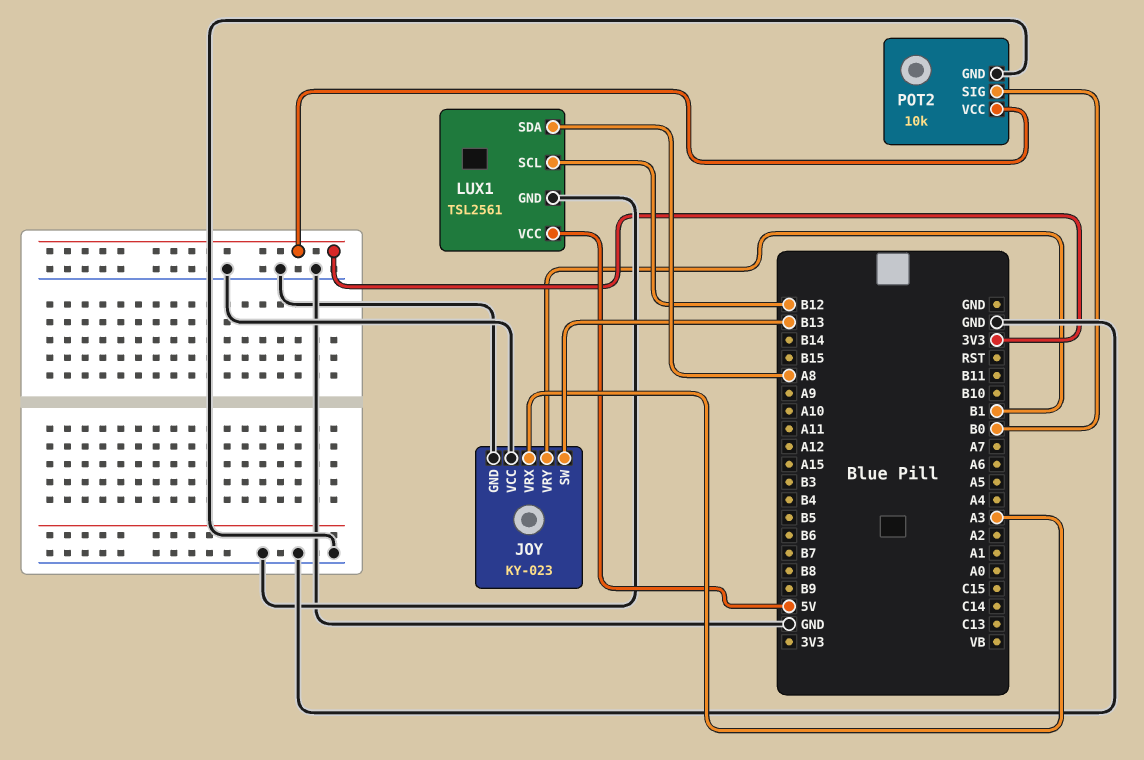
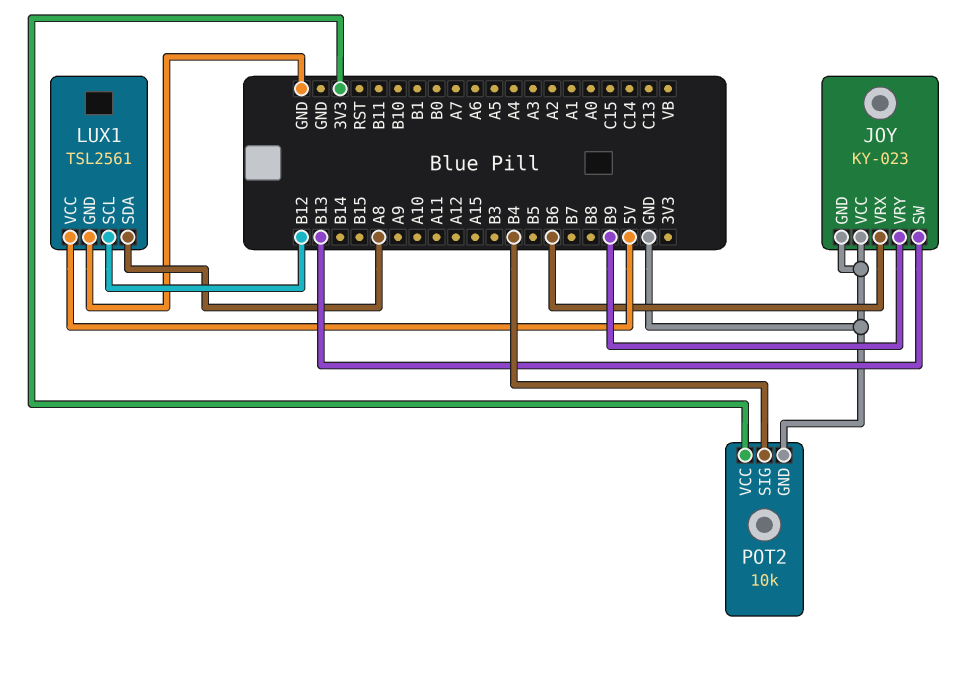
JOY pin VRX: A3 -> B6
JOY pin VRY: B1 -> B9
POT2 pin SIG: B0 -> B4

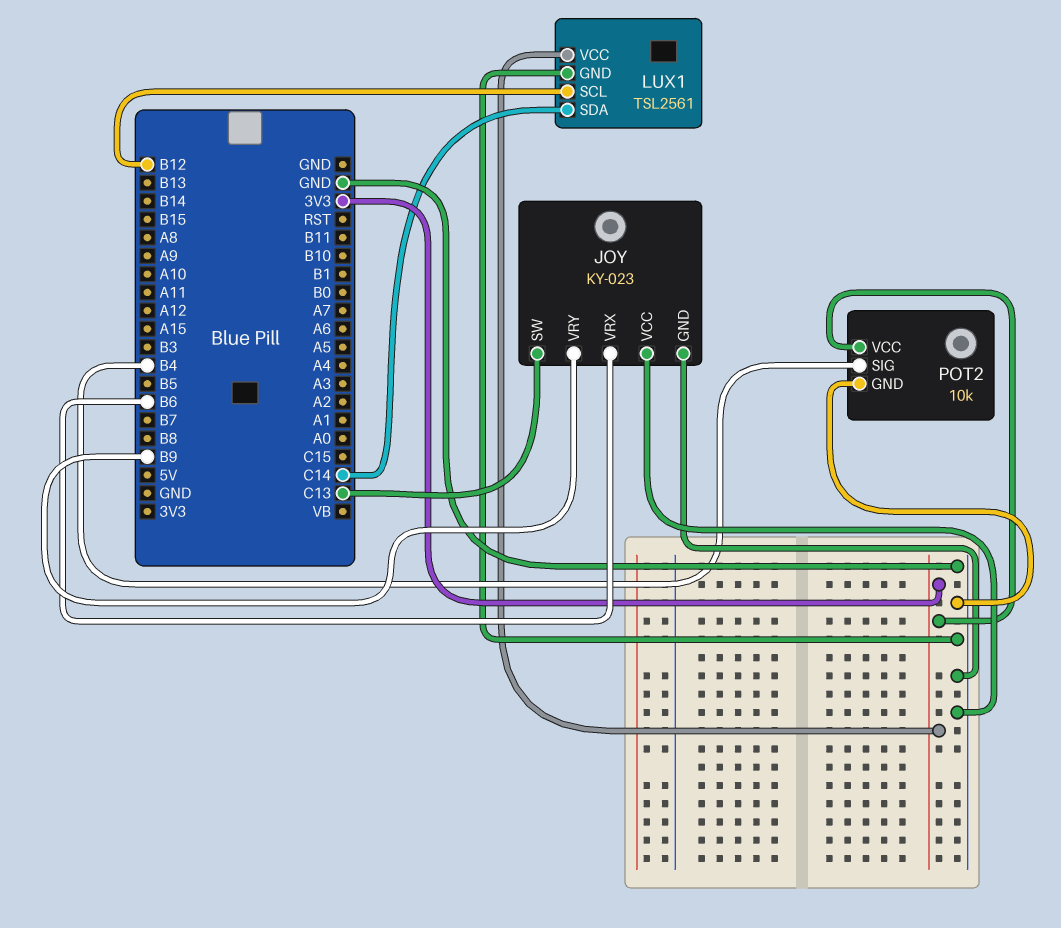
JOY pin SW: B13 -> C13
LUX1 pin SDA: A8 -> C14
LUX1 pin VCC: 5V -> 3V3

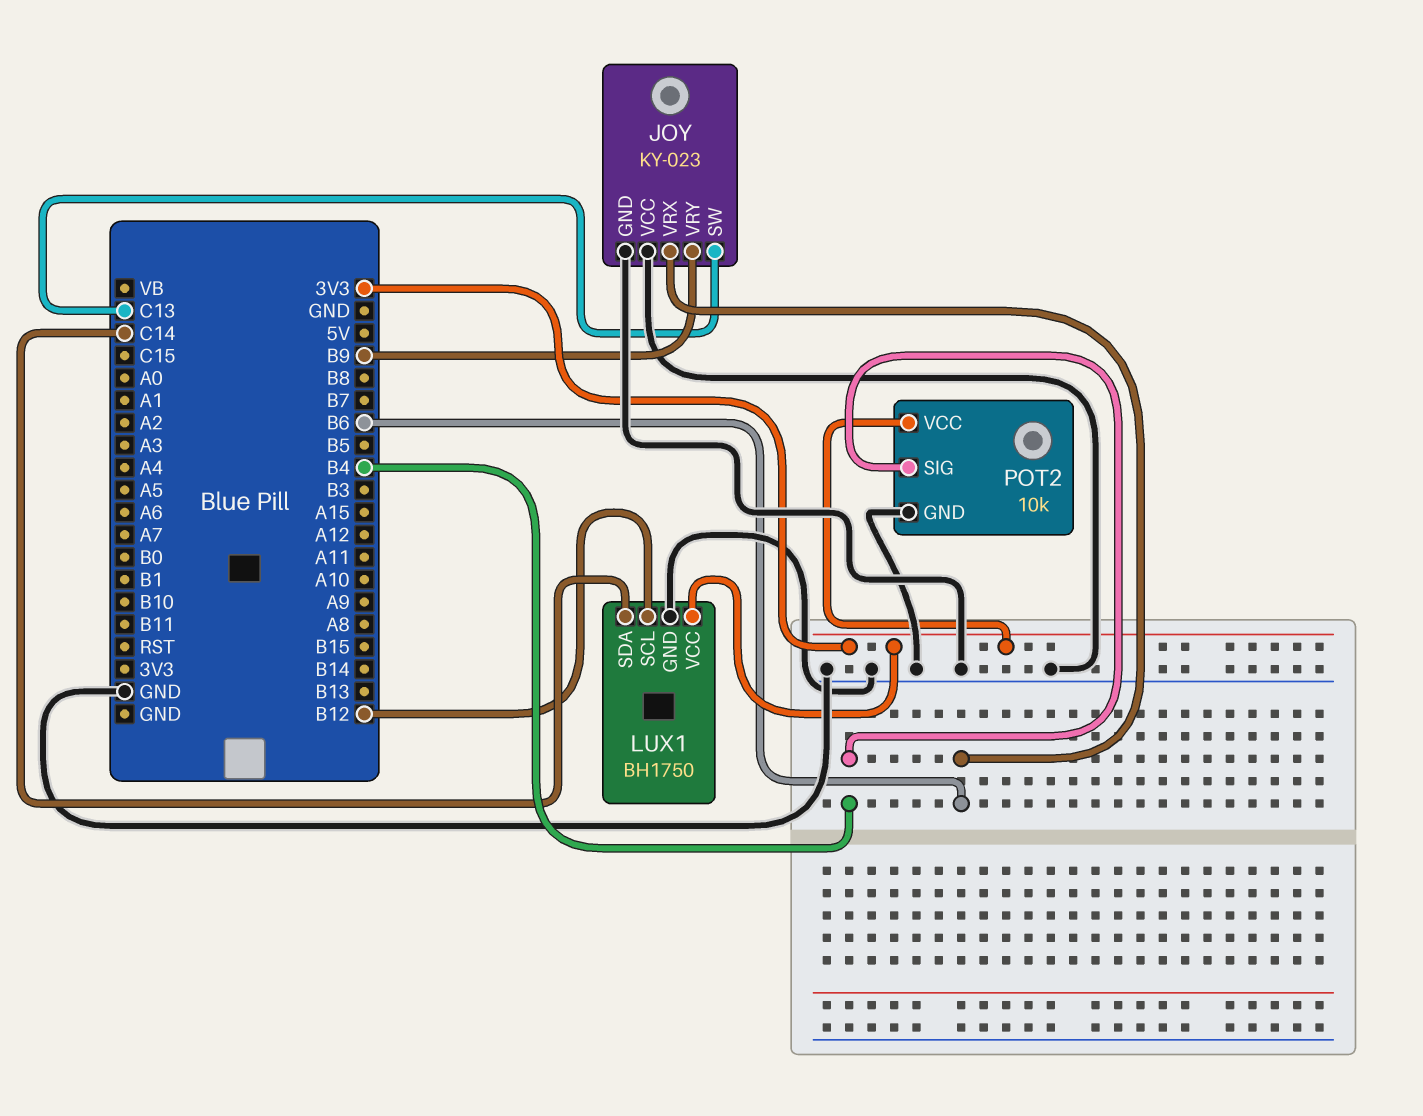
LUX1: TSL2561 -> BH1750

